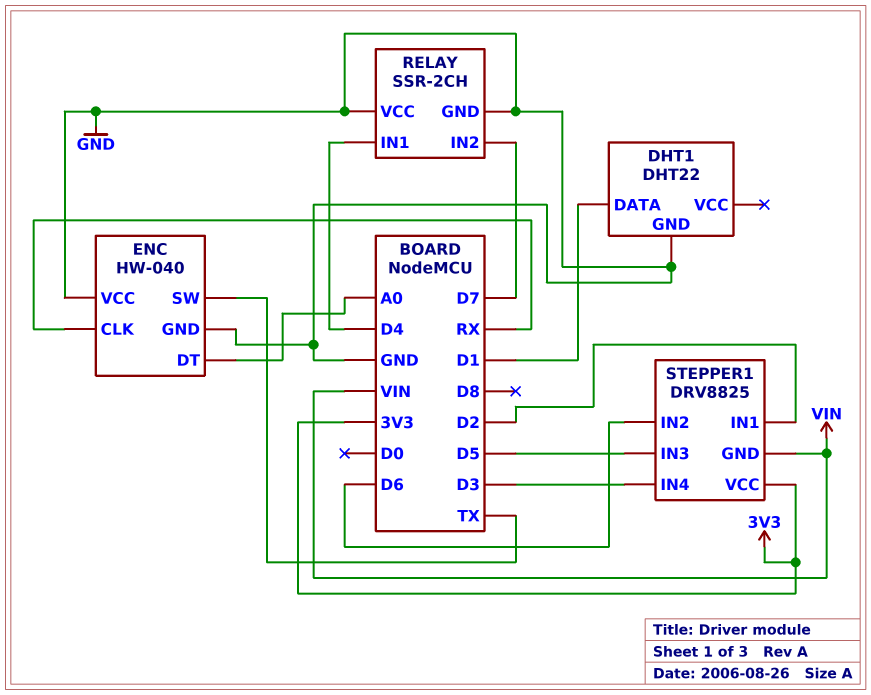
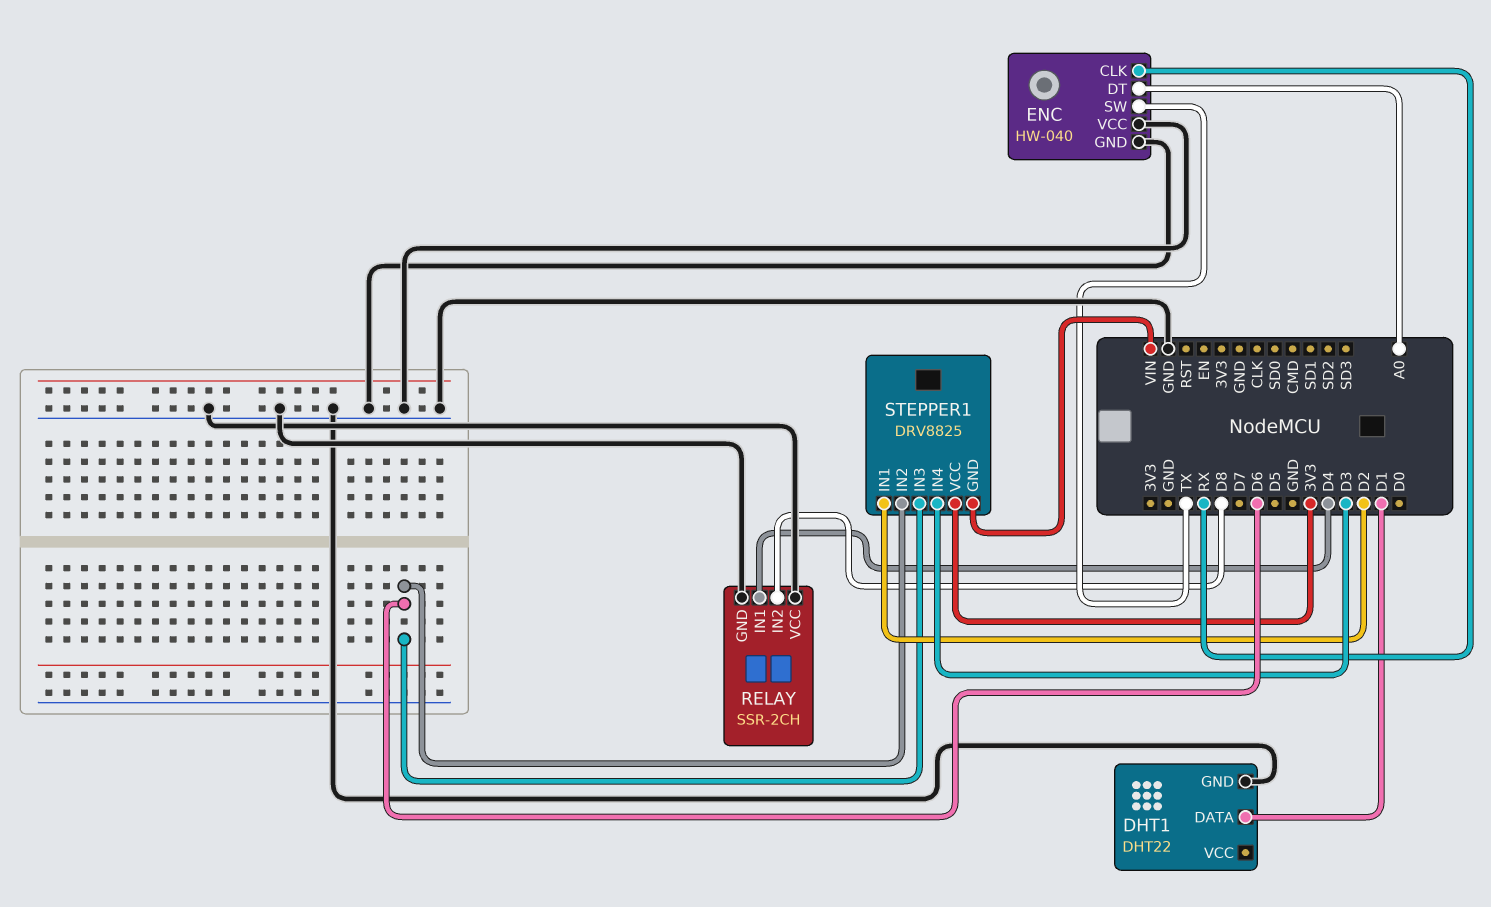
RELAY pin IN2: D7 -> D8
STEPPER1 pin IN3: D5 -> D6

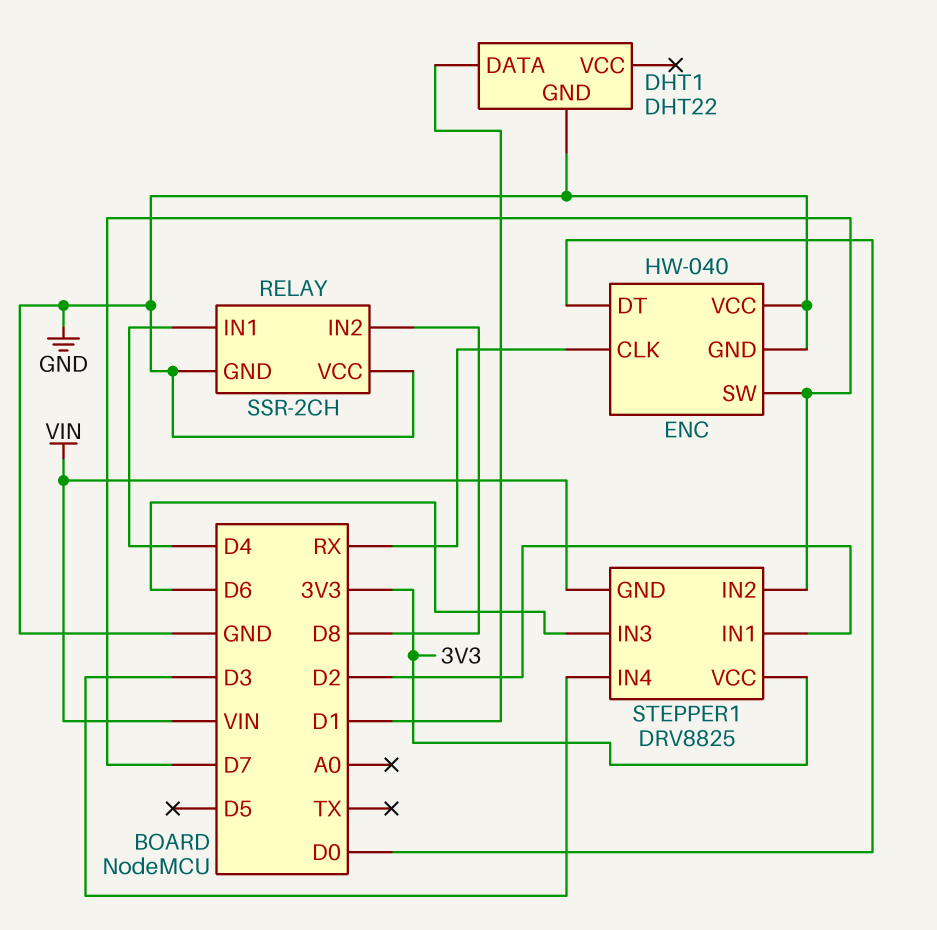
ENC pin DT: A0 -> D0
ENC pin SW: TX -> D7
STEPPER1 pin IN2: D6 -> D7

